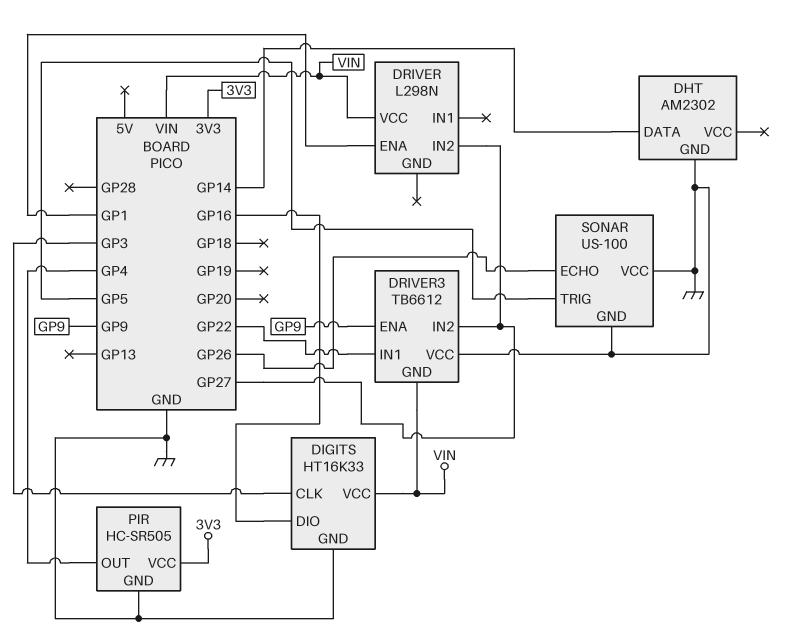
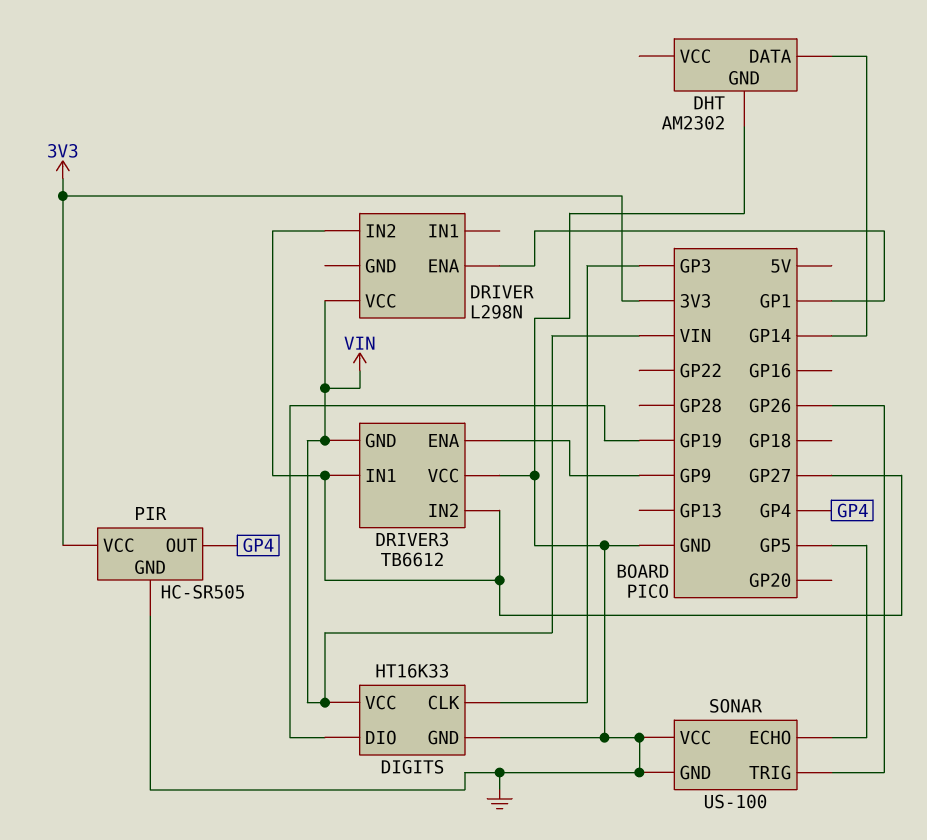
DIGITS pin DIO: GP16 -> GP19
DRIVER3 pin IN1: GP22 -> GP27
SONAR pin ECHO: GP26 -> GP5
SONAR pin TRIG: GP5 -> GP26

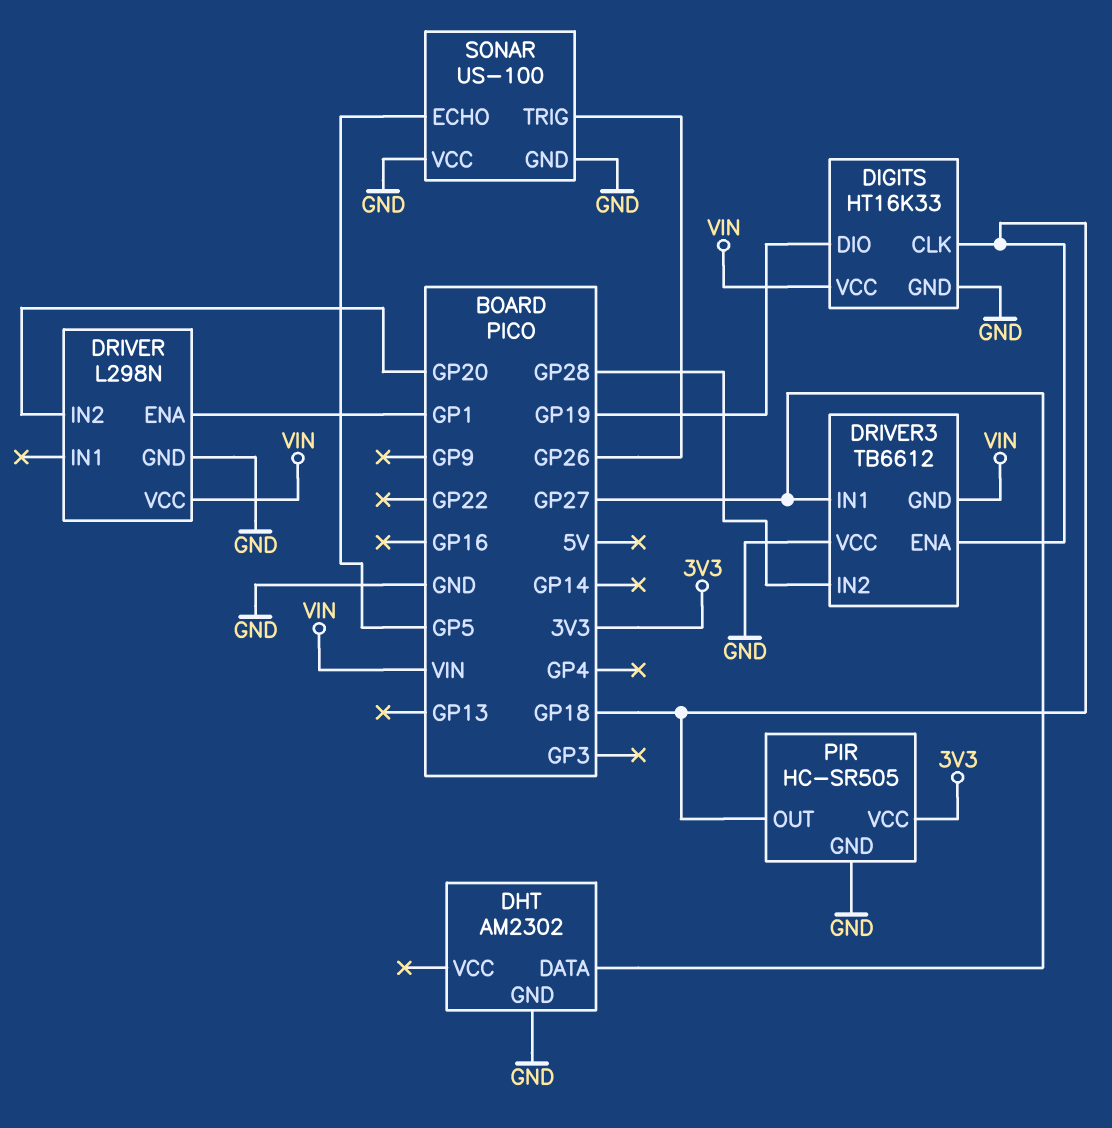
DHT pin DATA: GP14 -> GP27
DIGITS pin CLK: GP3 -> GP18
DRIVER pin GND: none -> GND
DRIVER pin IN2: GP27 -> GP20
DRIVER3 pin ENA: GP9 -> GP18
DRIVER3 pin IN2: GP27 -> GP28
PIR pin OUT: GP4 -> GP18

